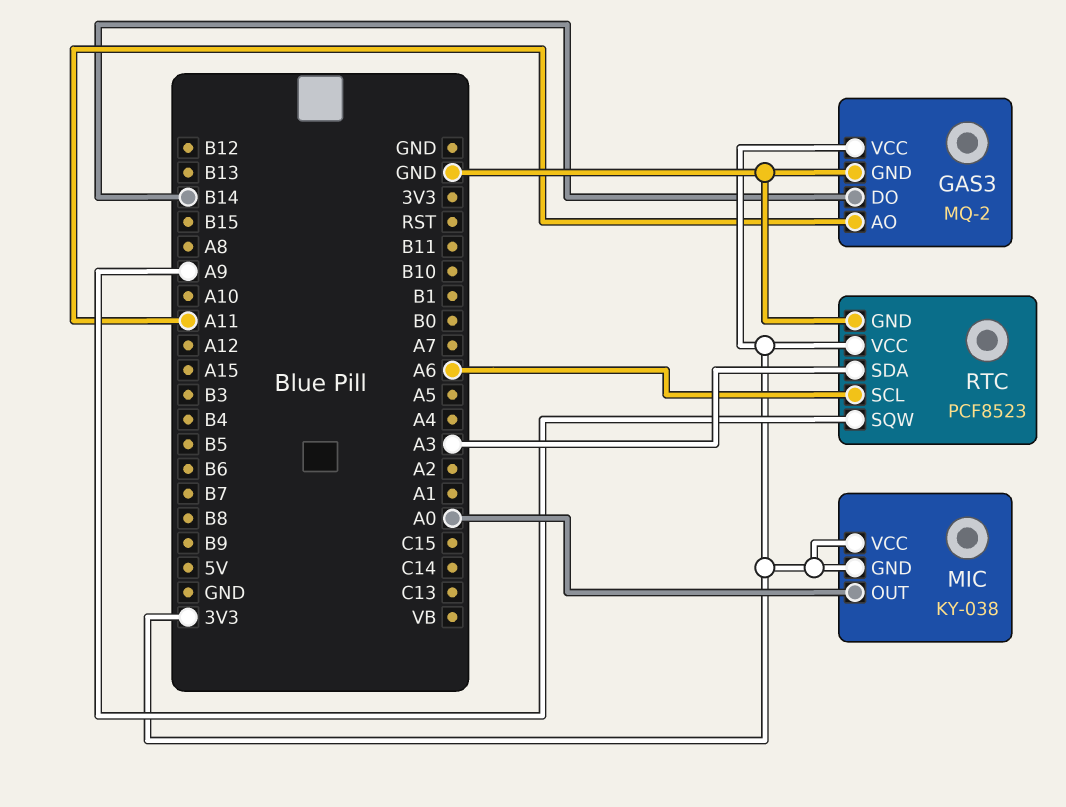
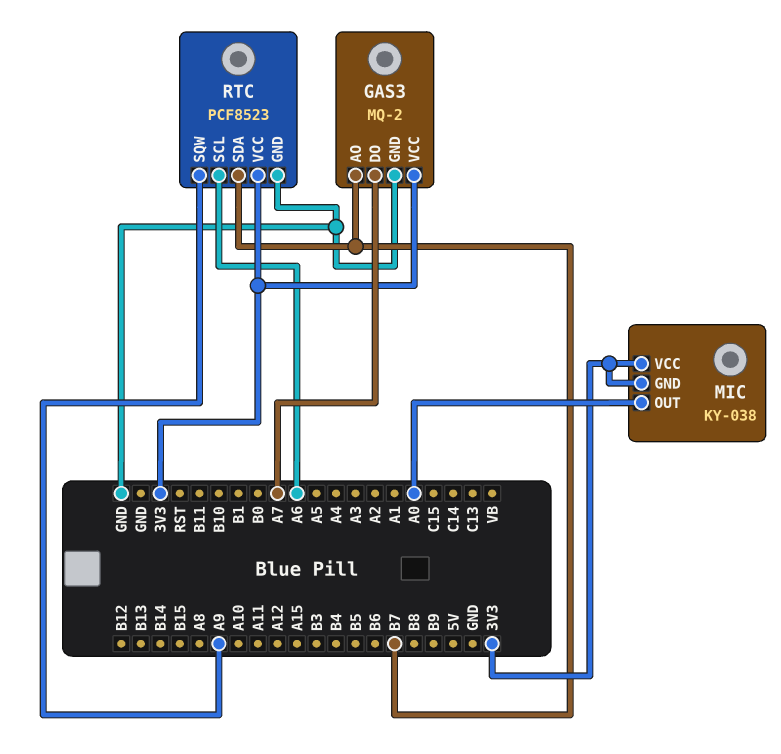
GAS3 pin AO: A11 -> B7
GAS3 pin DO: B14 -> A7
RTC pin SDA: A3 -> B7

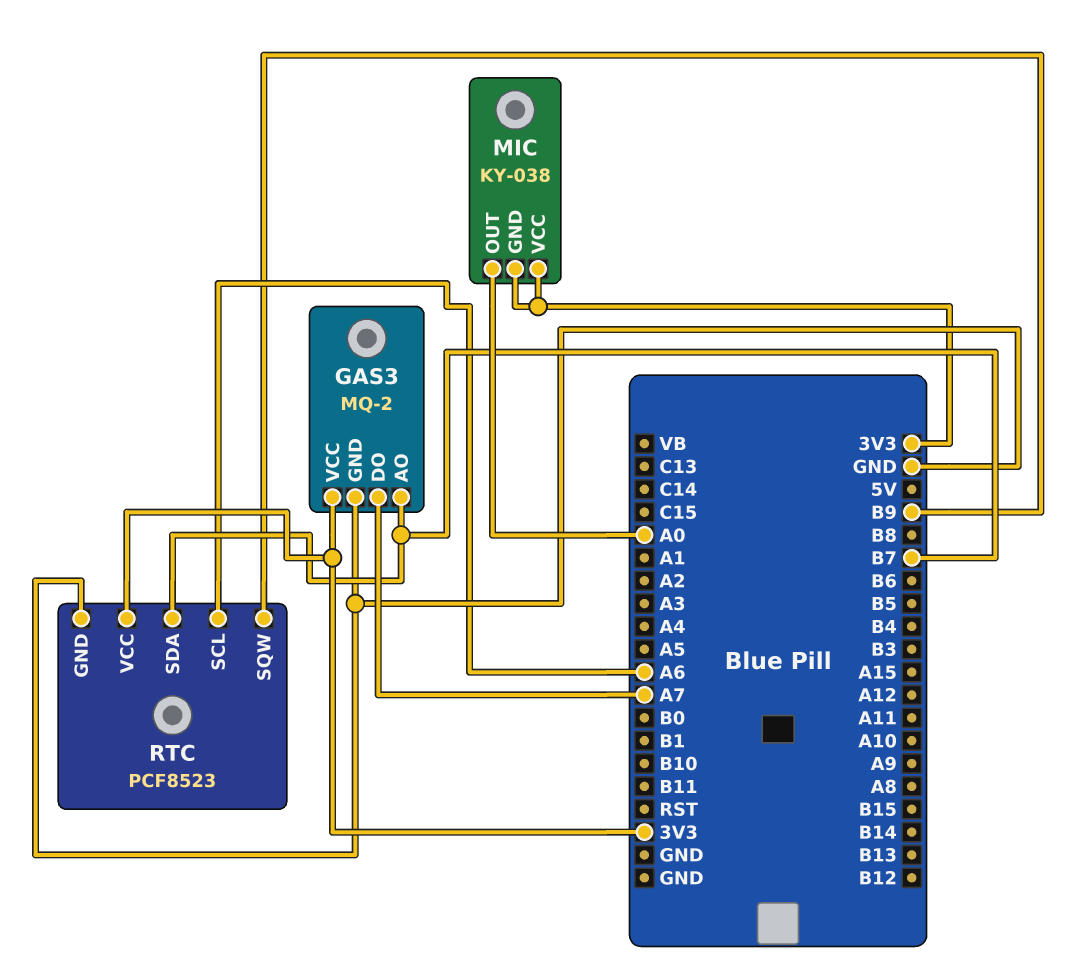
RTC pin SQW: A9 -> B9

